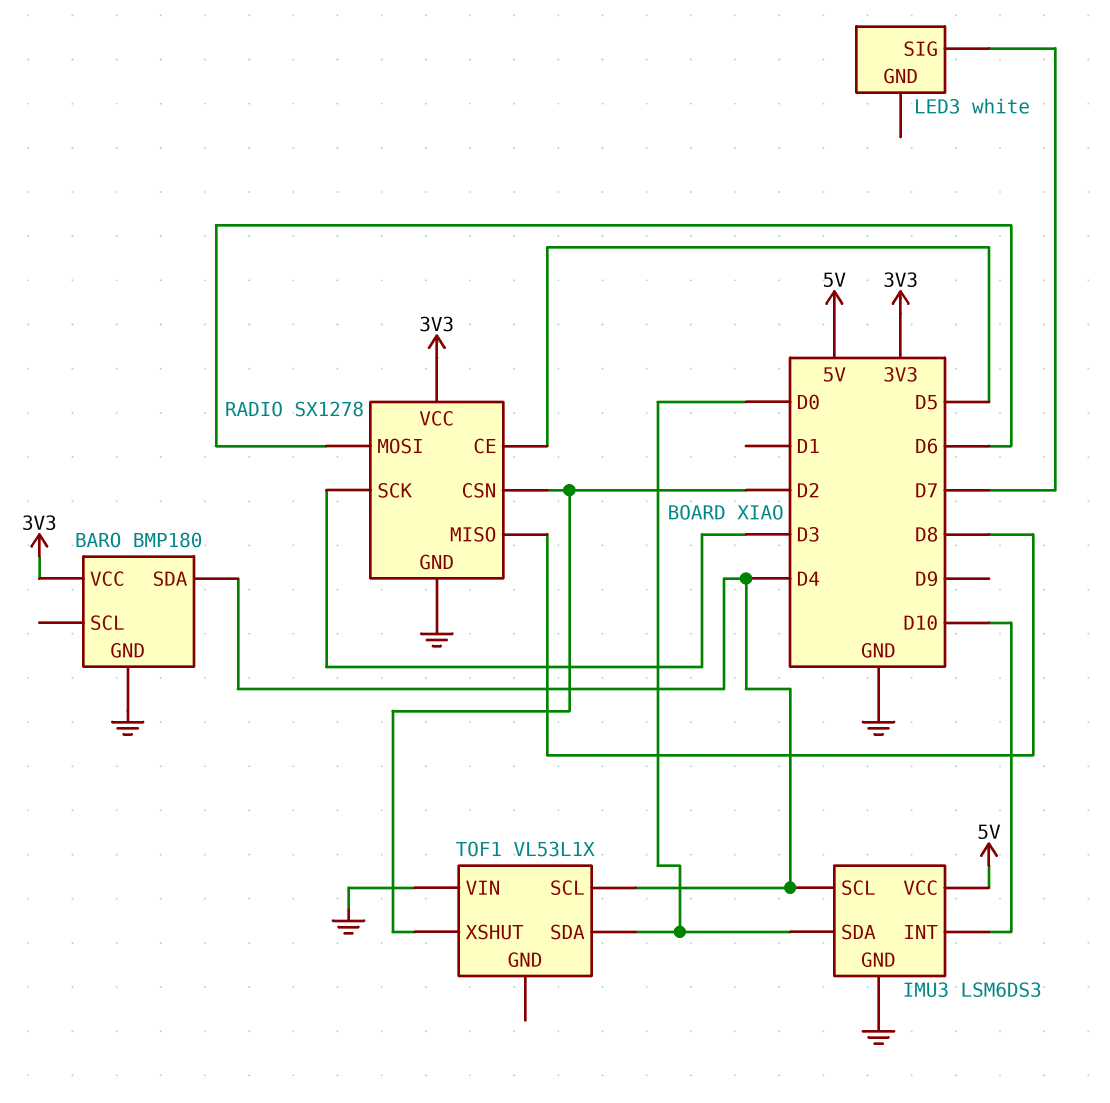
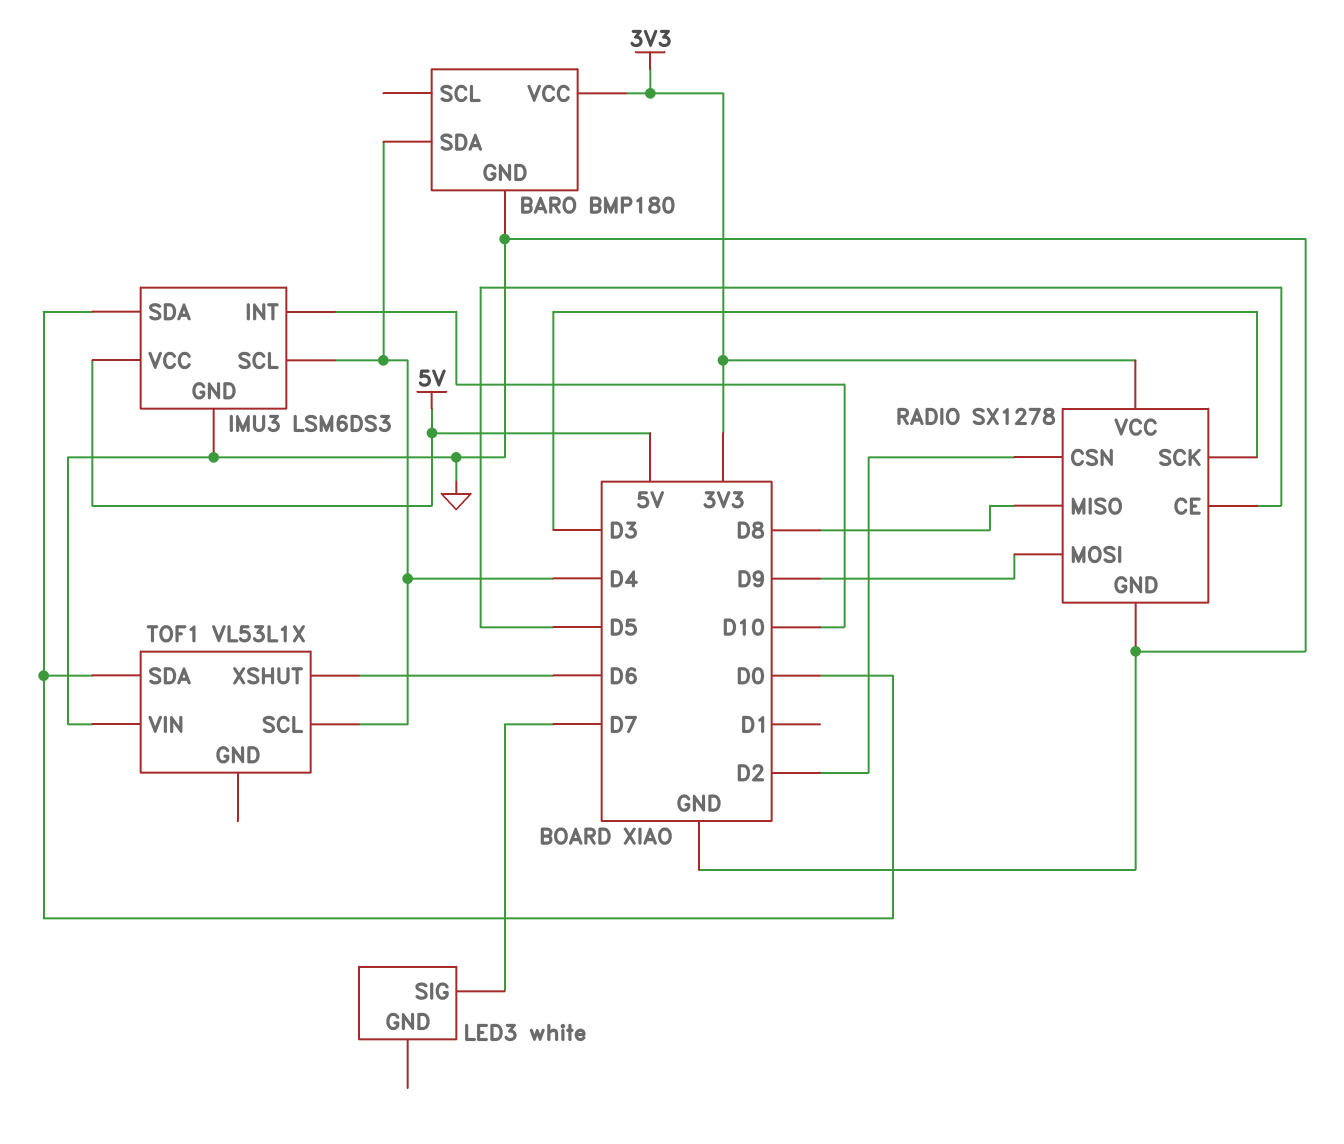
RADIO pin MOSI: D6 -> D9
TOF1 pin XSHUT: D2 -> D6

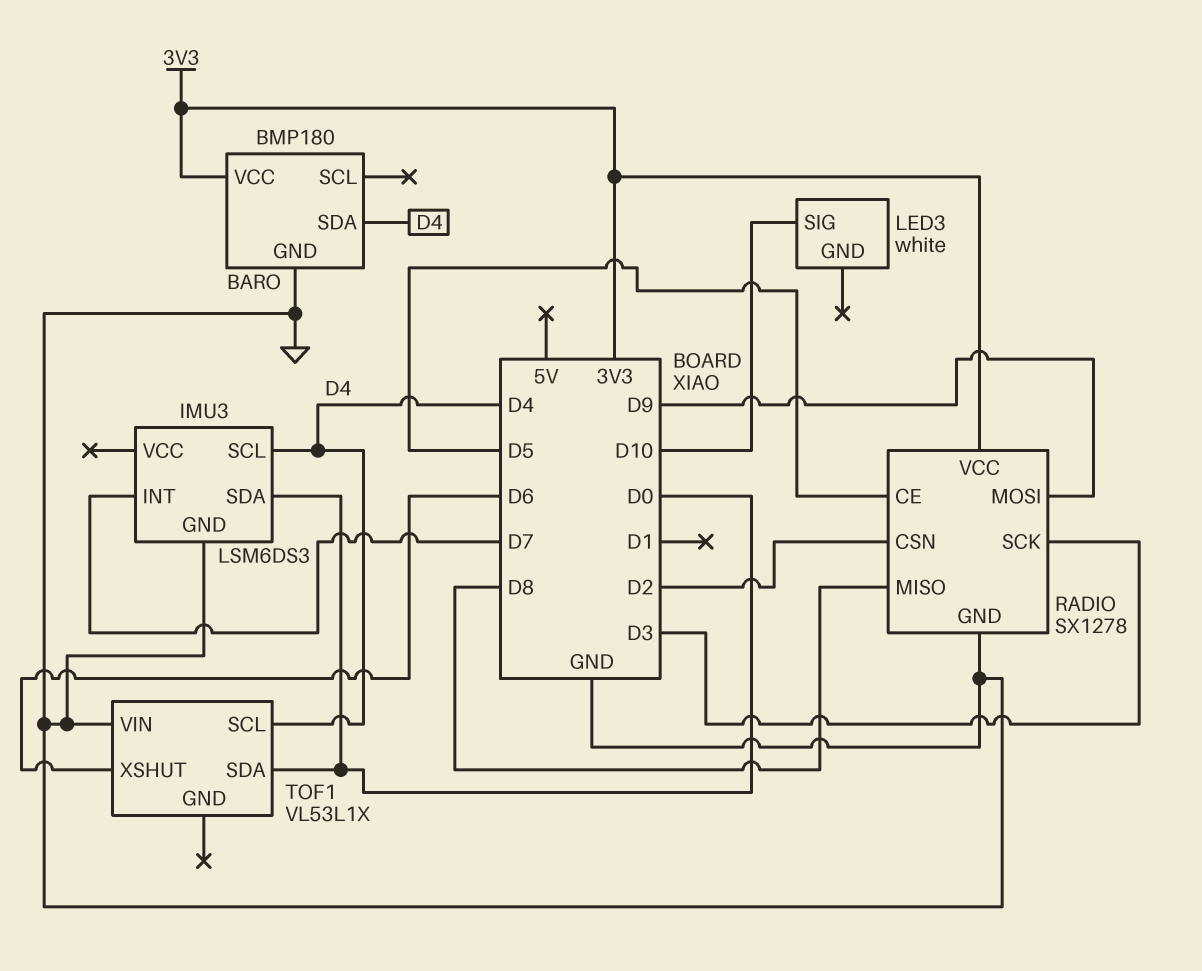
IMU3 pin INT: D10 -> D7
IMU3 pin VCC: 5V -> none
LED3 pin SIG: D7 -> D10

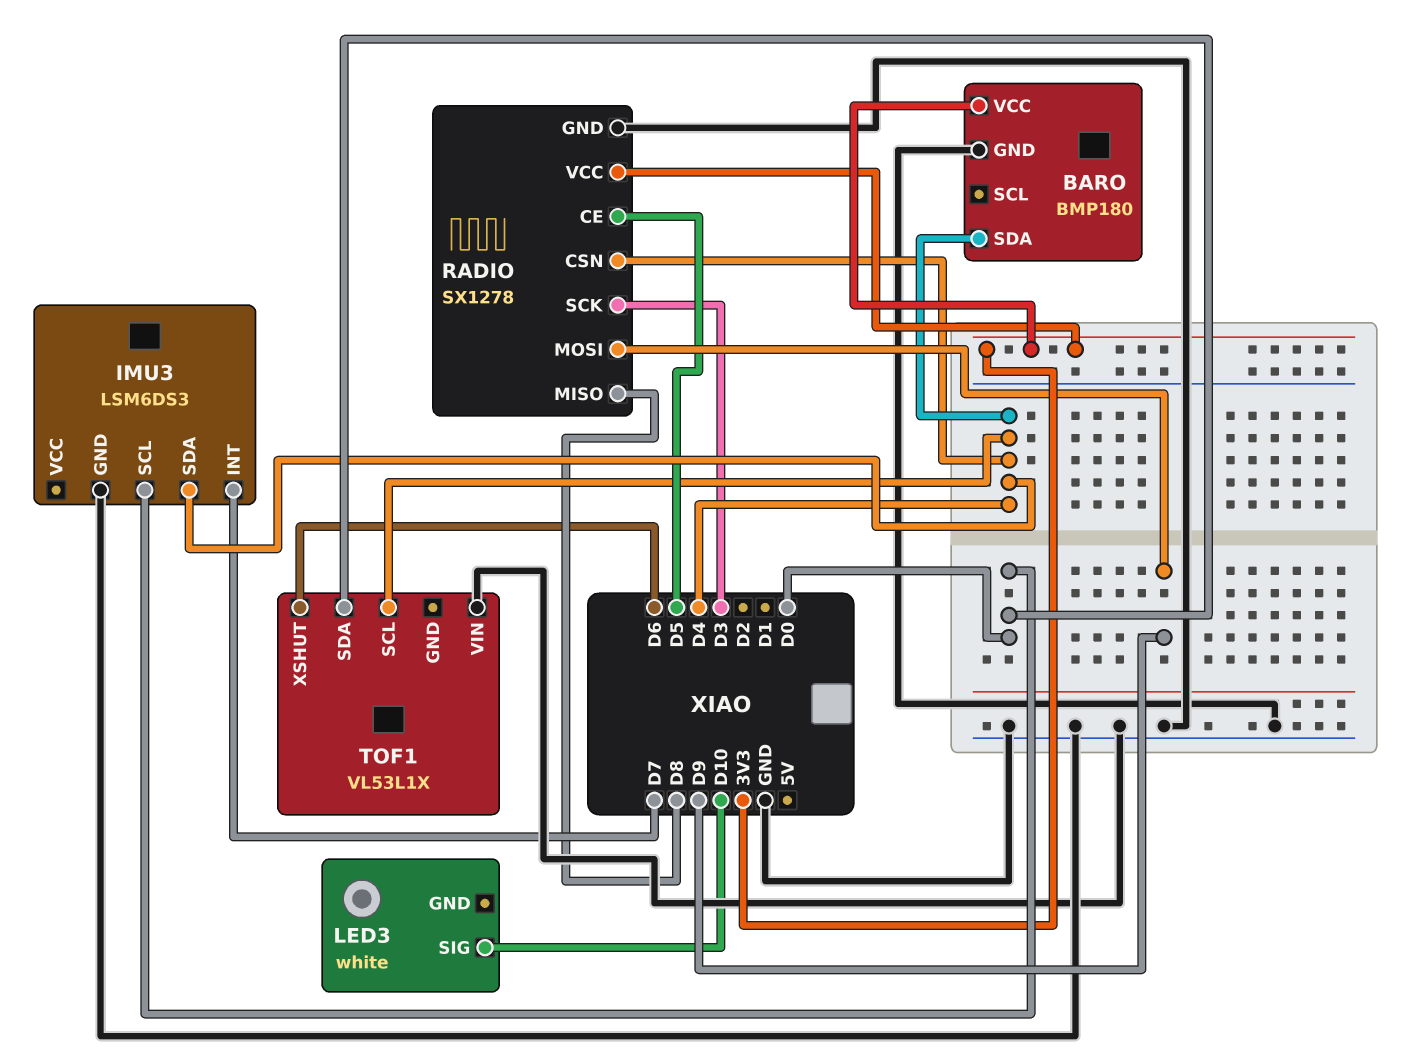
IMU3 pin SCL: D4 -> D0
IMU3 pin SDA: D0 -> D4
RADIO pin CSN: D2 -> D4

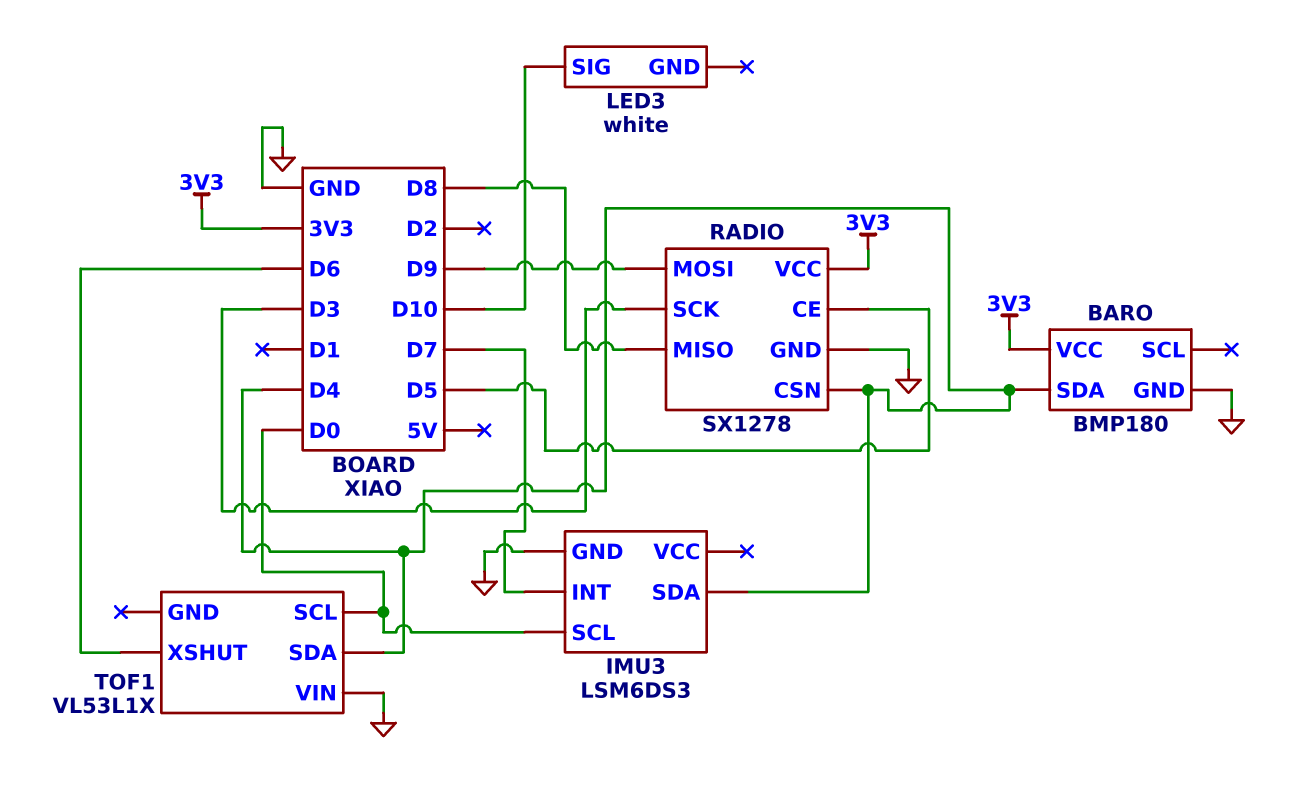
TOF1 pin SCL: D4 -> D0
TOF1 pin SDA: D0 -> D4

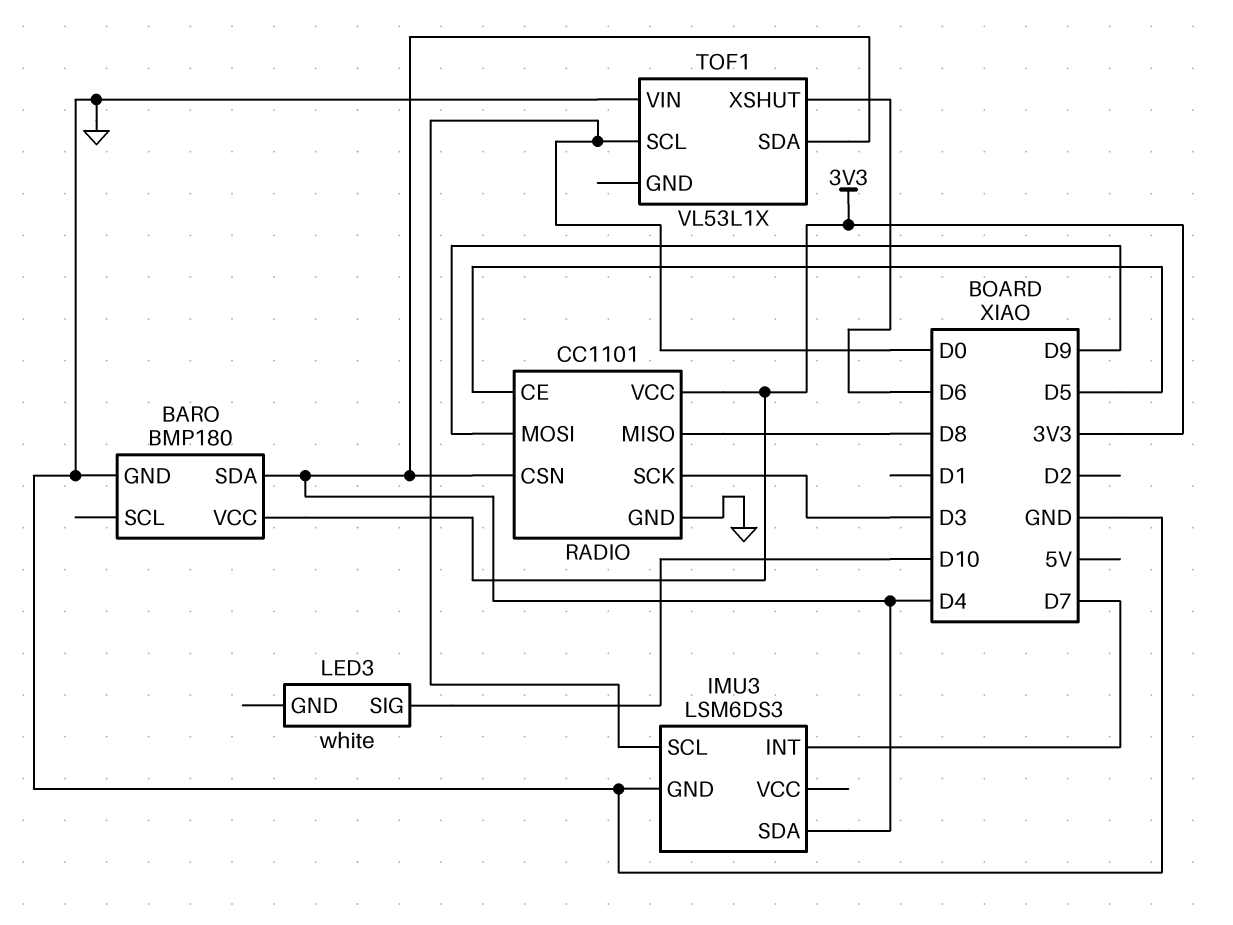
RADIO: SX1278 -> CC1101

